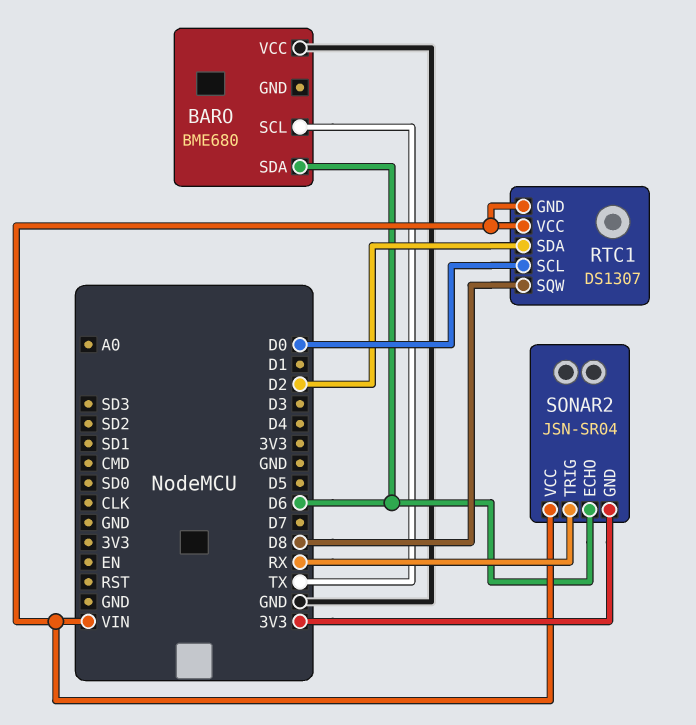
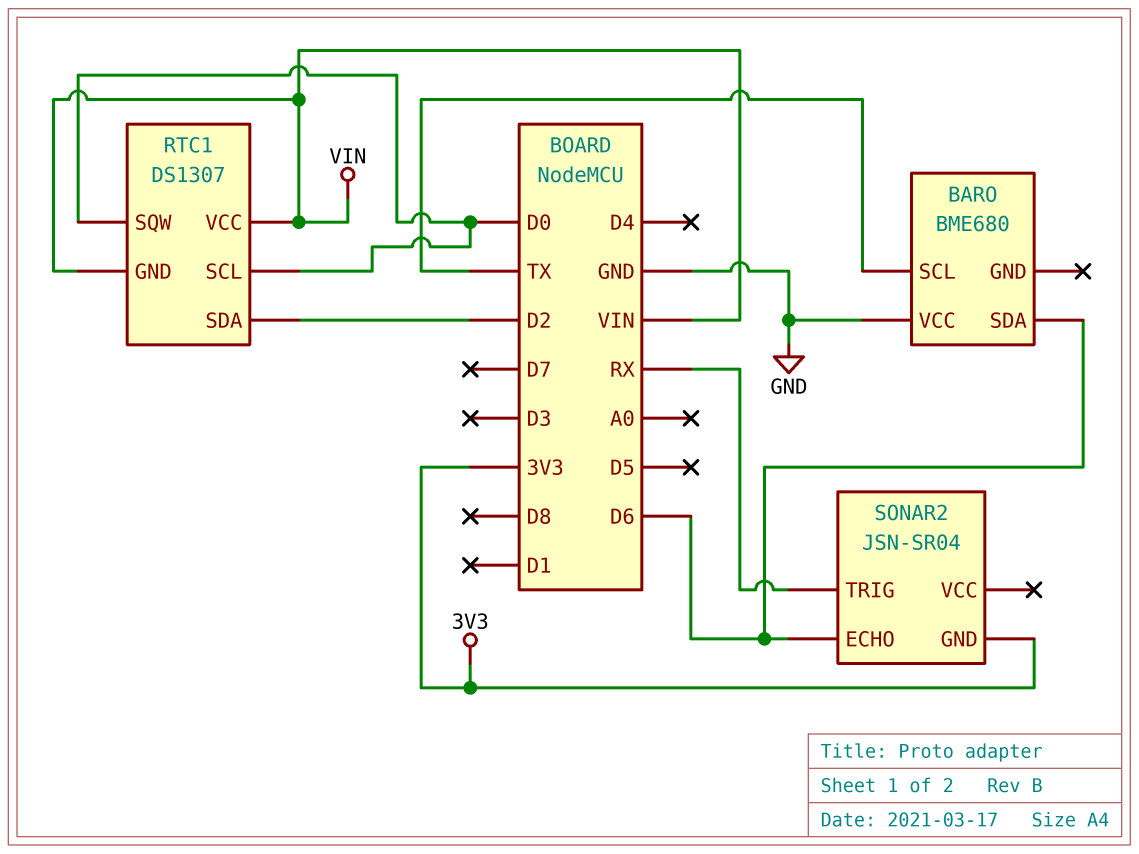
RTC1 pin SQW: D8 -> D0
SONAR2 pin VCC: VIN -> none

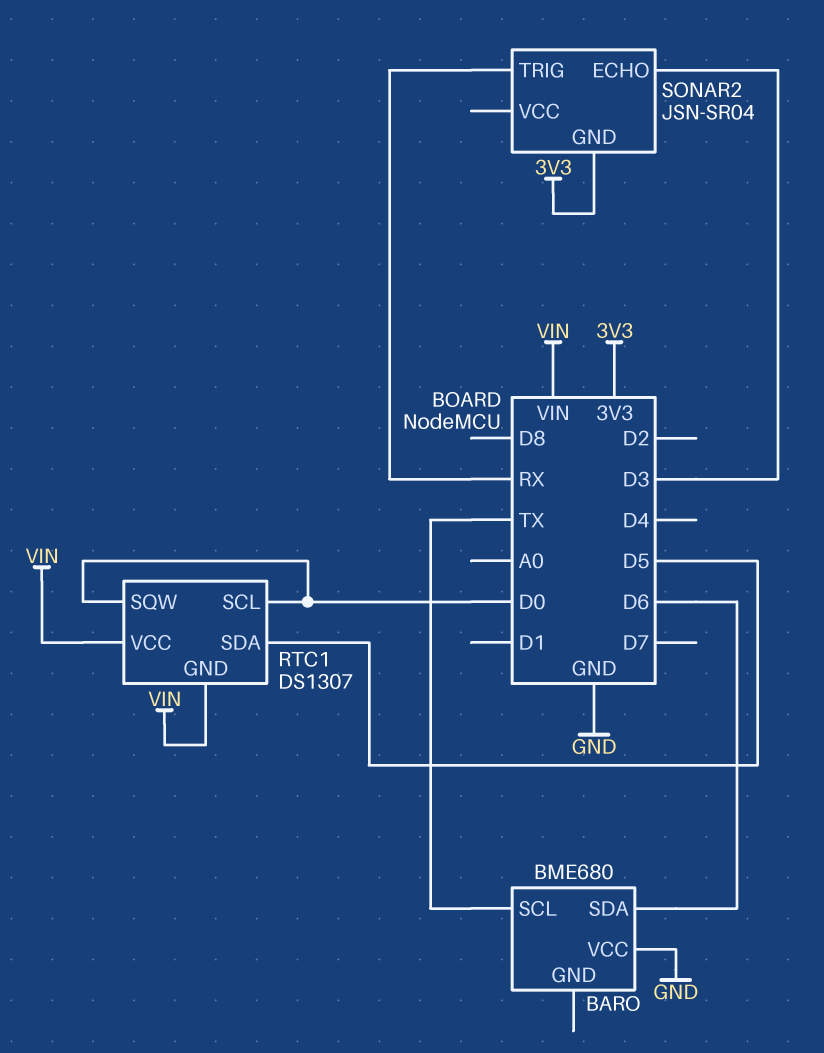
RTC1 pin SDA: D2 -> D5
SONAR2 pin ECHO: D6 -> D3

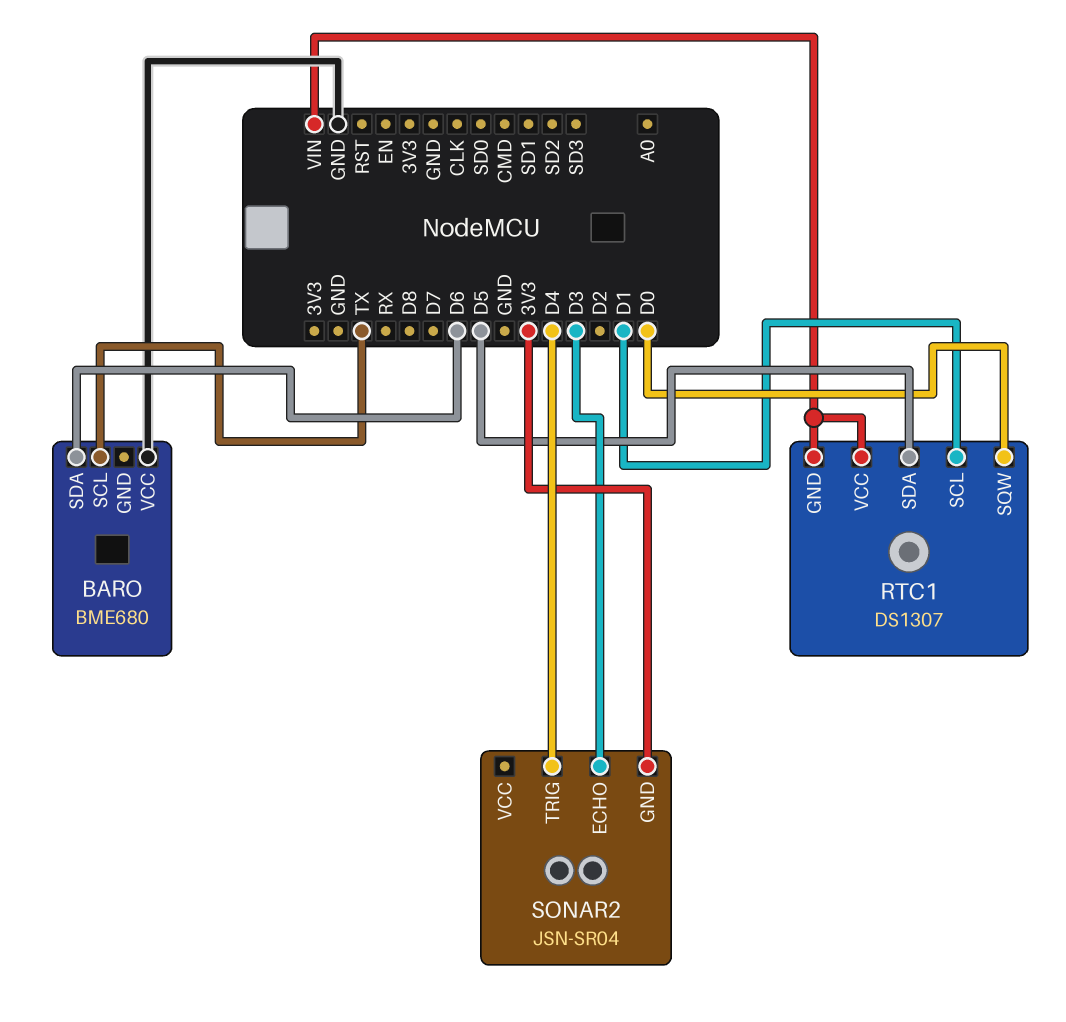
RTC1 pin SCL: D0 -> D1
SONAR2 pin TRIG: RX -> D4

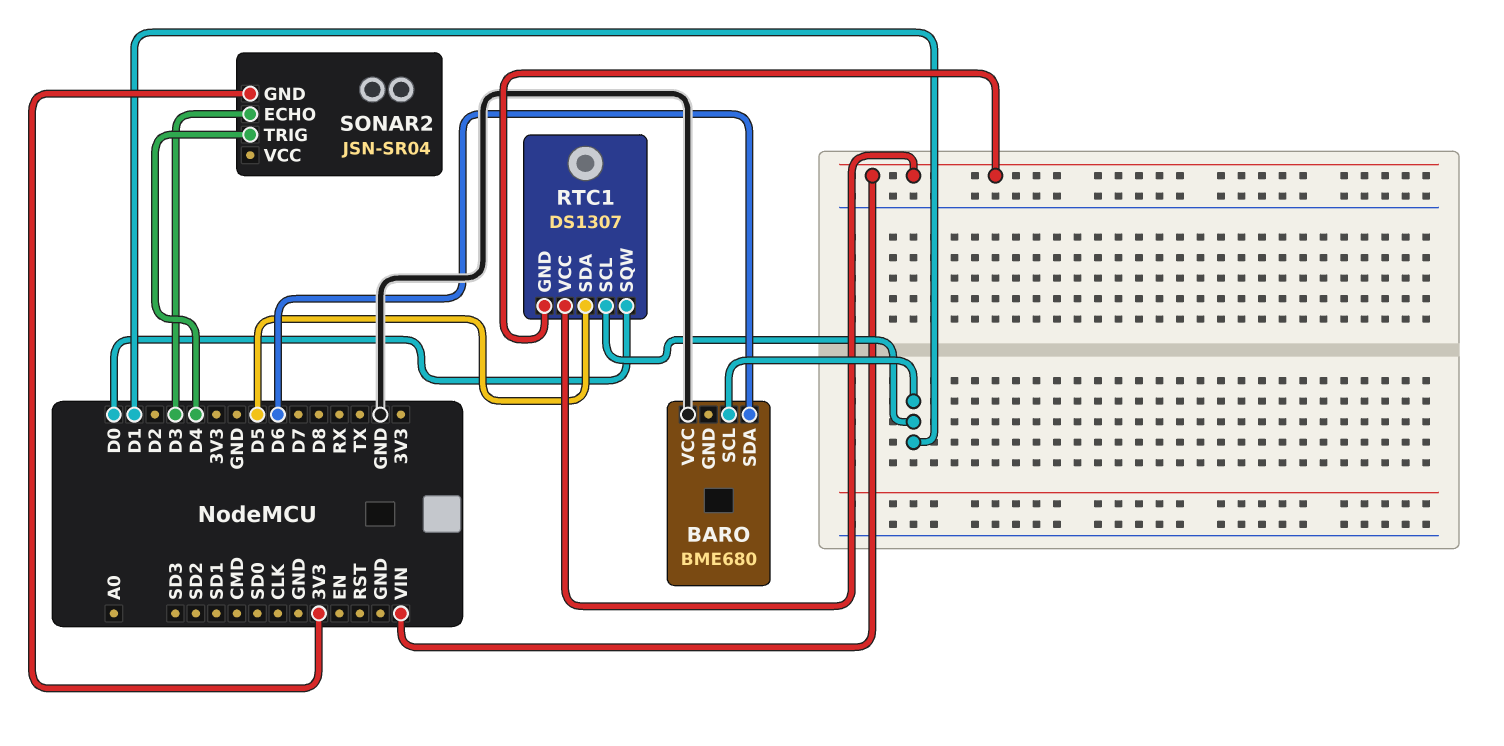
BARO pin SCL: TX -> D1

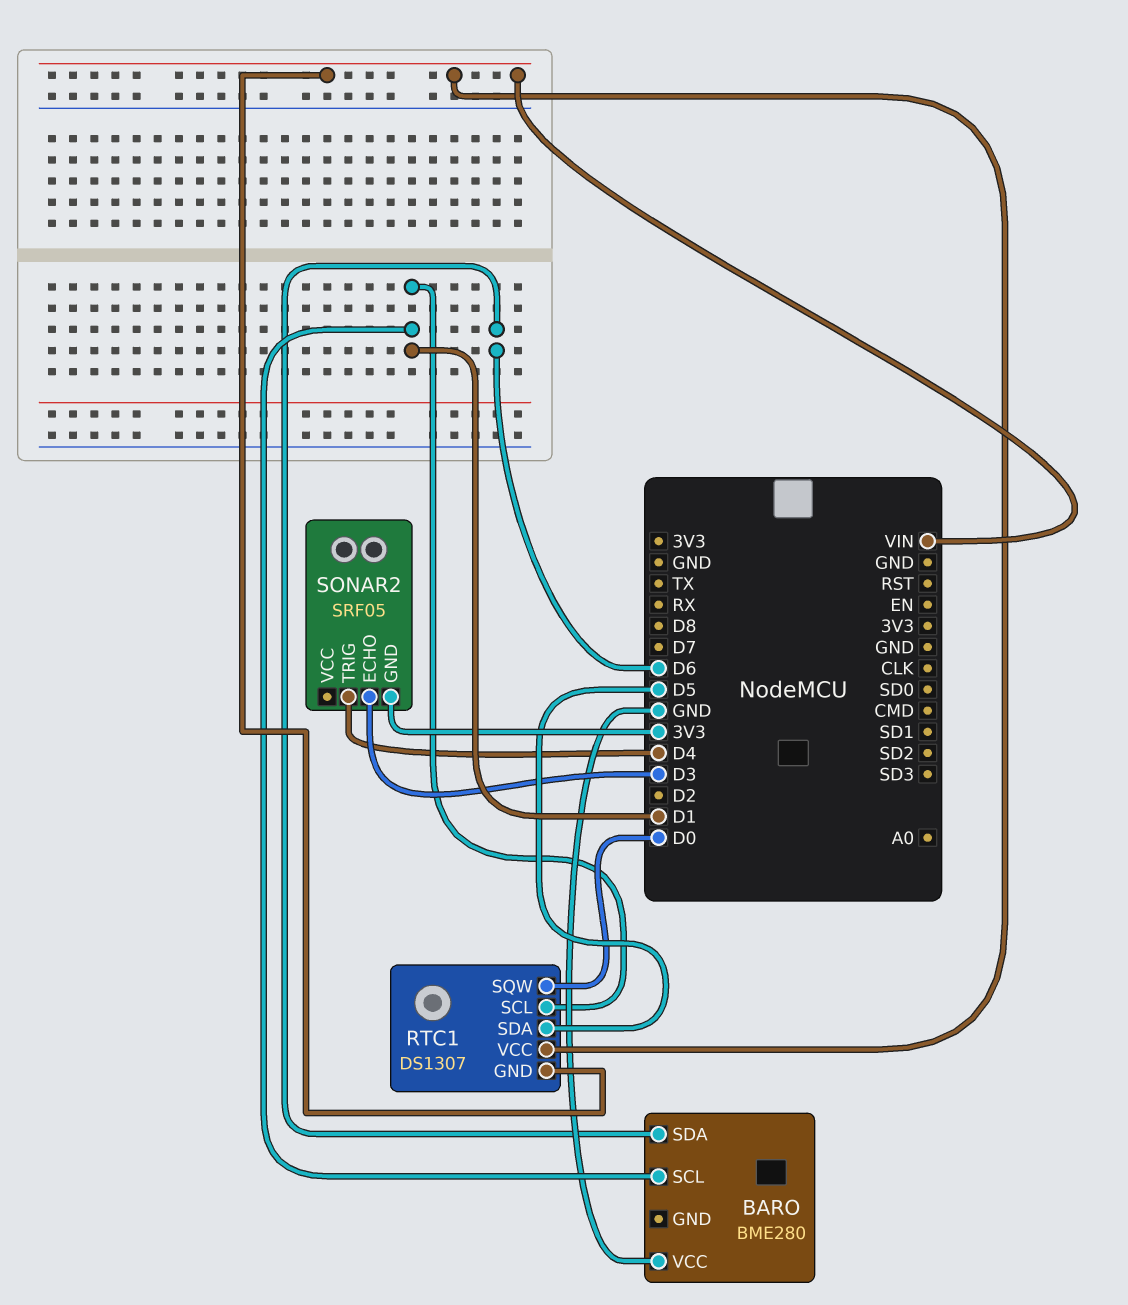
BARO: BME680 -> BME280
SONAR2: JSN-SR04 -> SRF05

